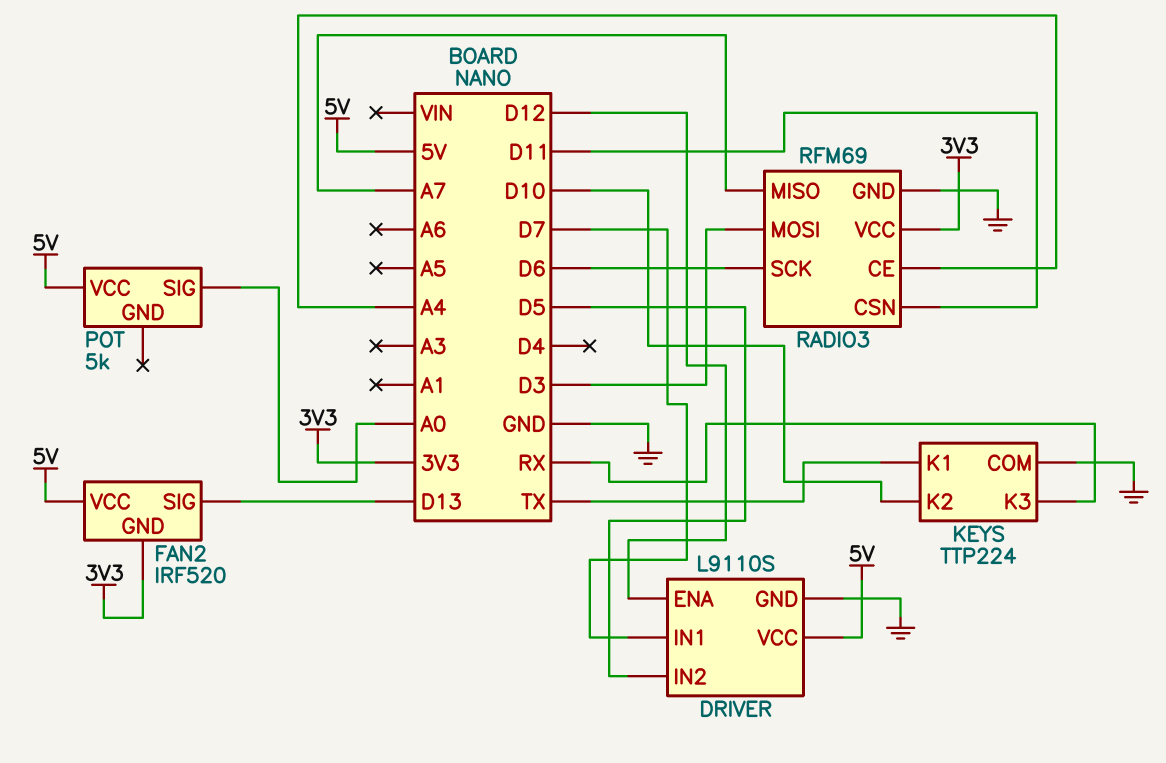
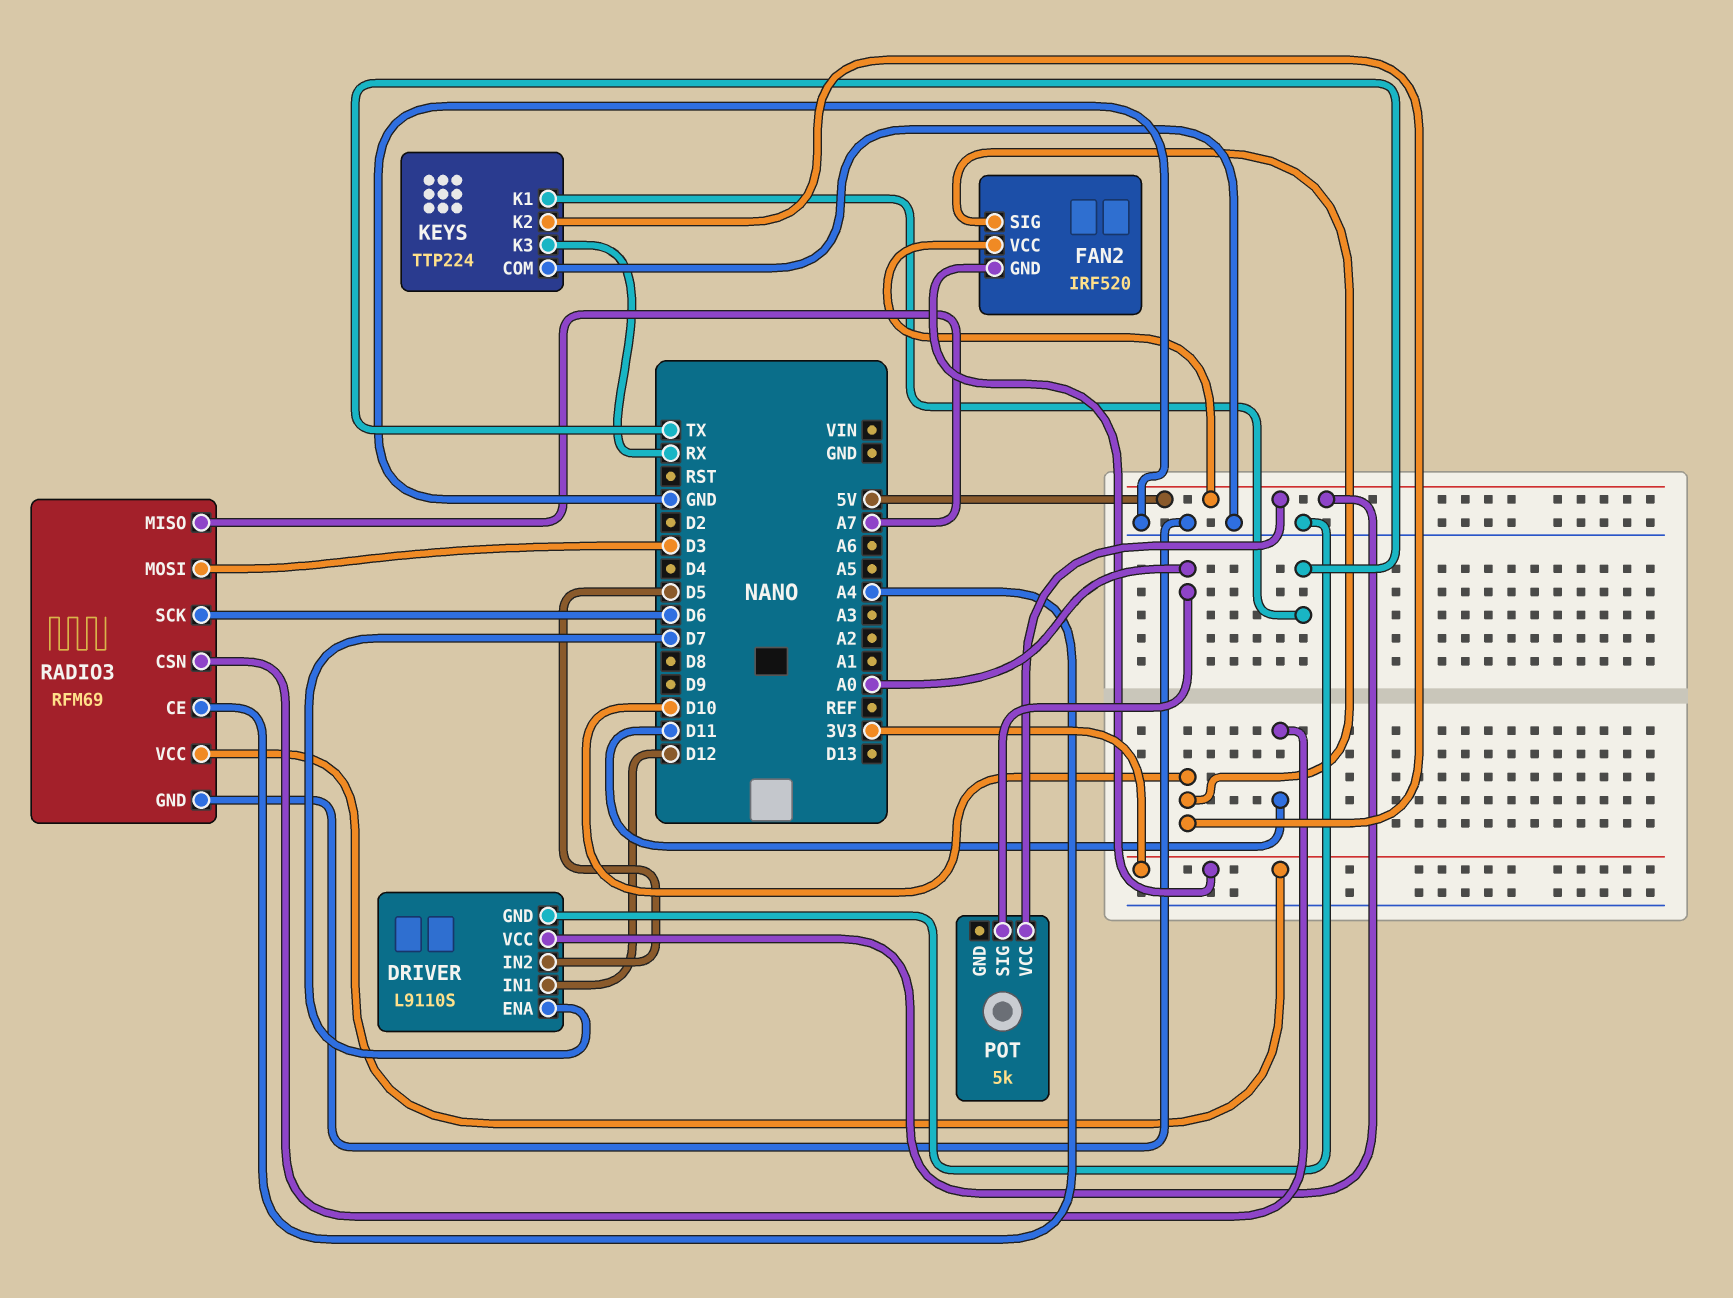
DRIVER pin ENA: D12 -> D7
DRIVER pin IN1: D7 -> D12
FAN2 pin SIG: D13 -> D10

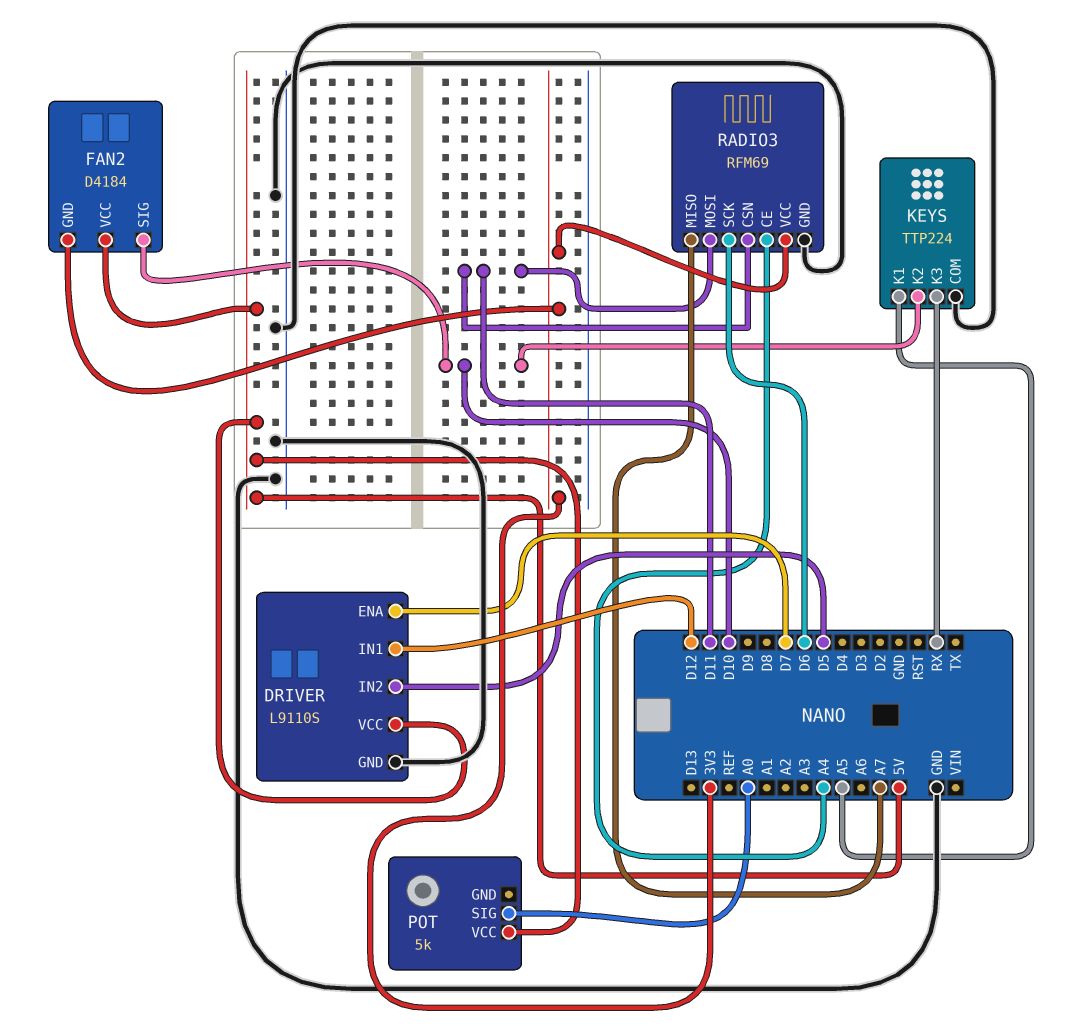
FAN2: IRF520 -> D4184
KEYS pin K1: TX -> A5
RADIO3 pin MOSI: D3 -> D11

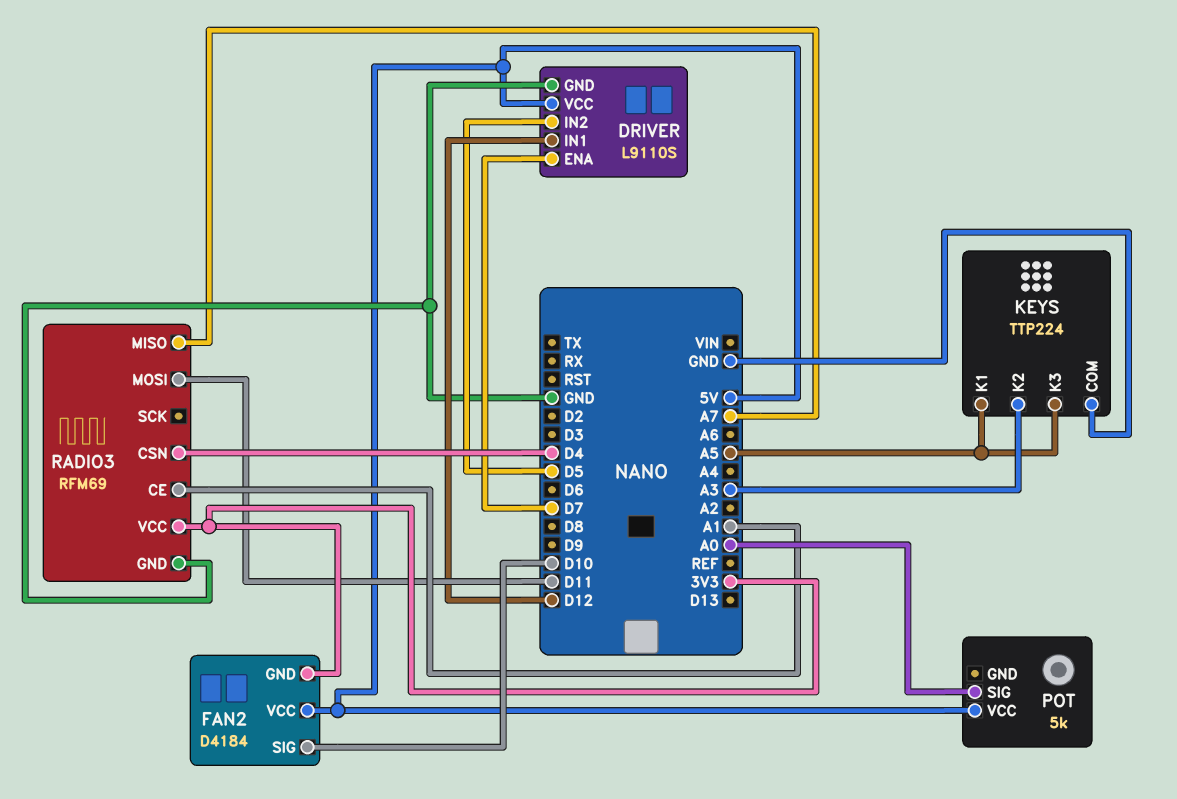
KEYS pin K2: D10 -> A3
KEYS pin K3: RX -> A5
RADIO3 pin CE: A4 -> A1
RADIO3 pin CSN: D11 -> D4
RADIO3 pin SCK: D6 -> none

